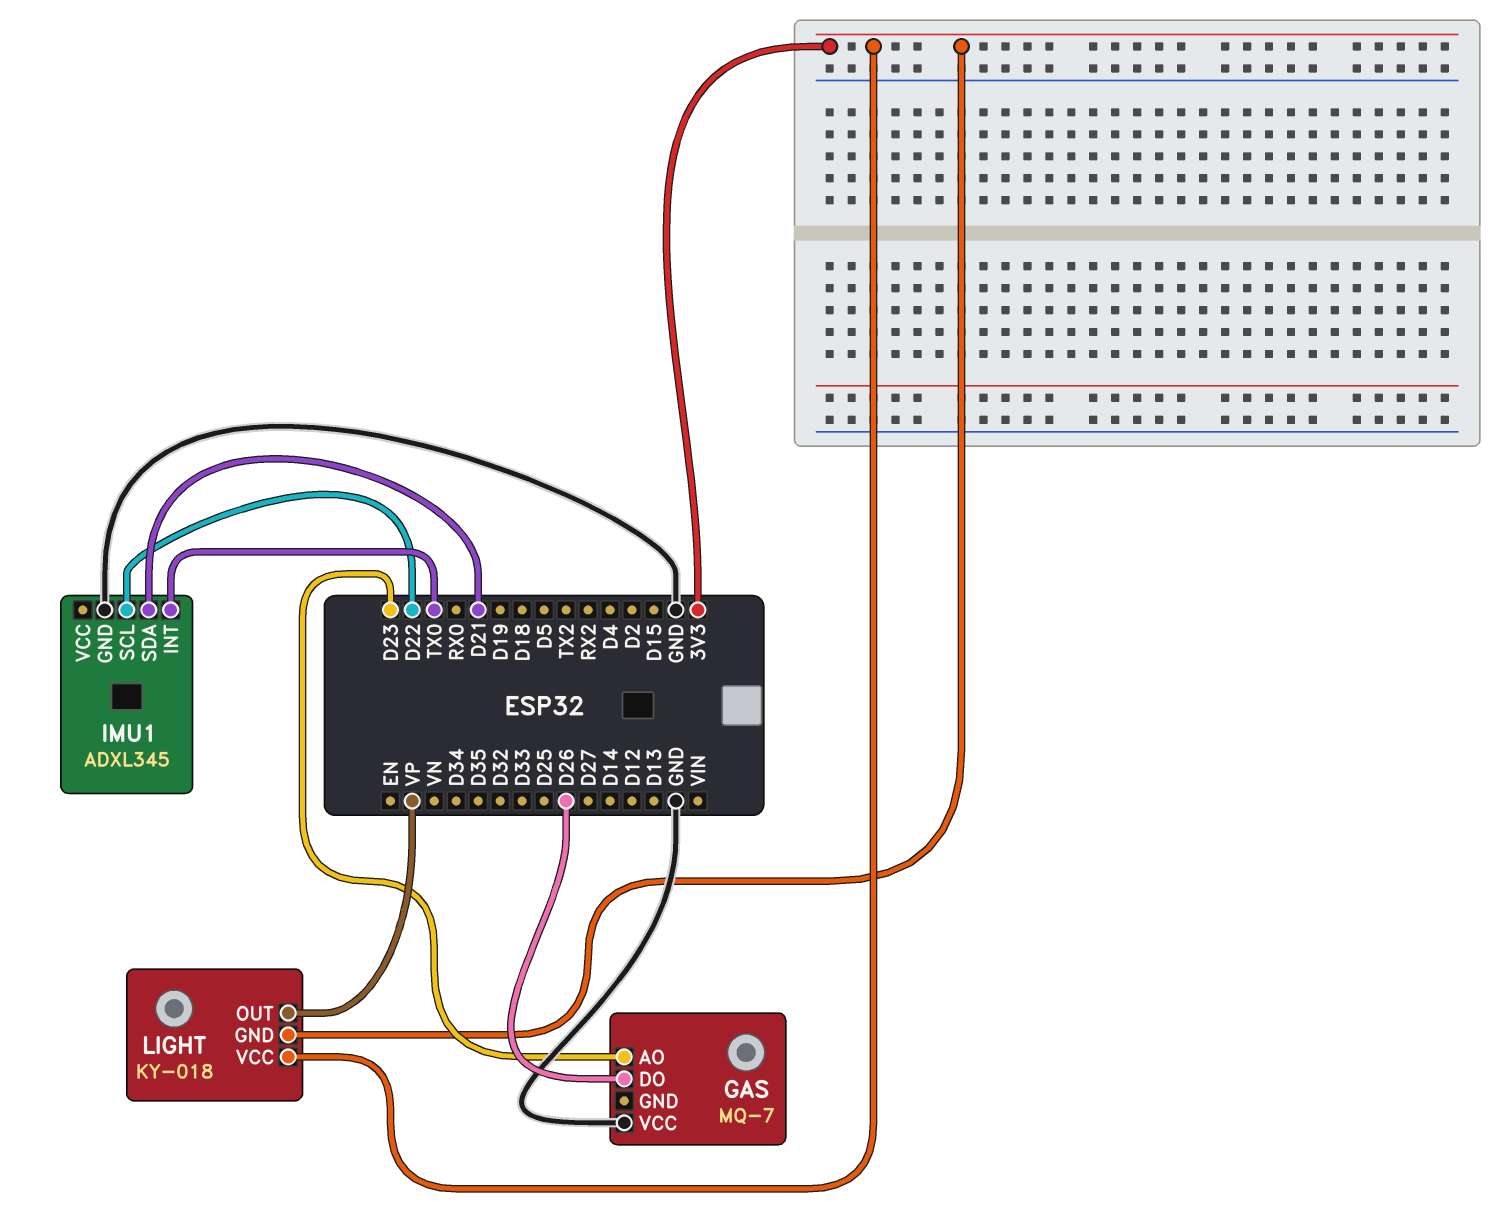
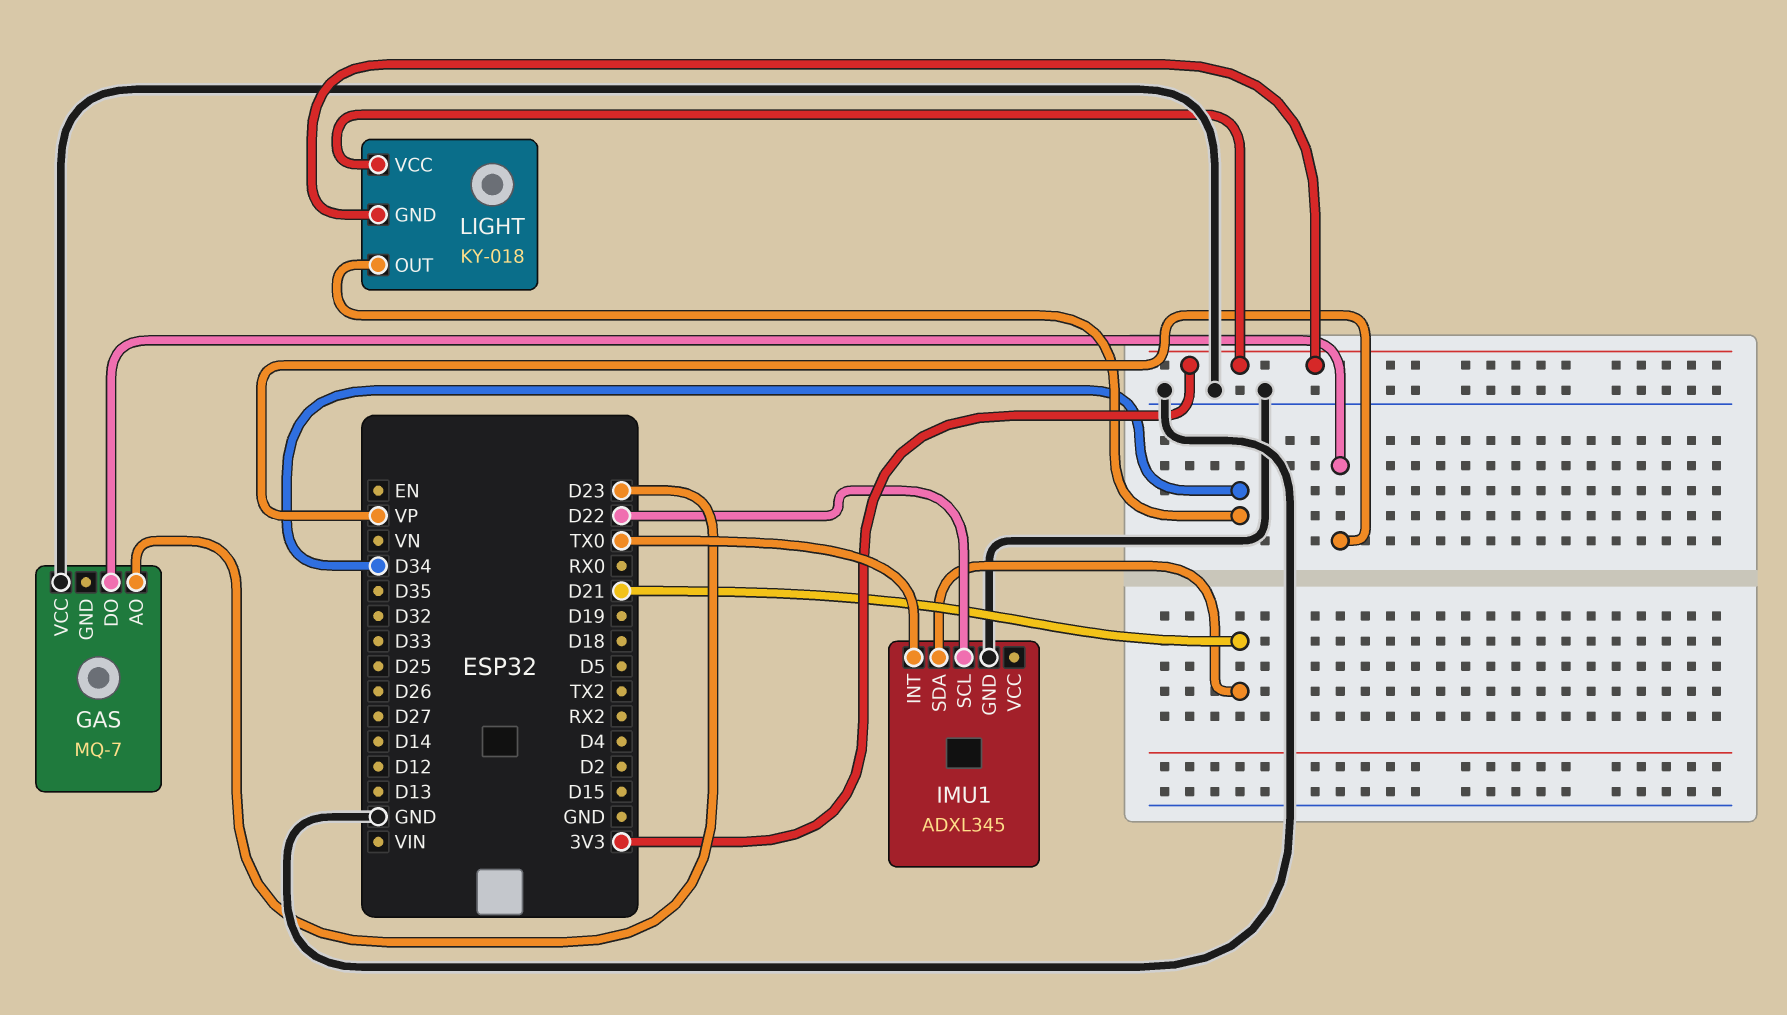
GAS pin DO: D26 -> VP
LIGHT pin OUT: VP -> D34

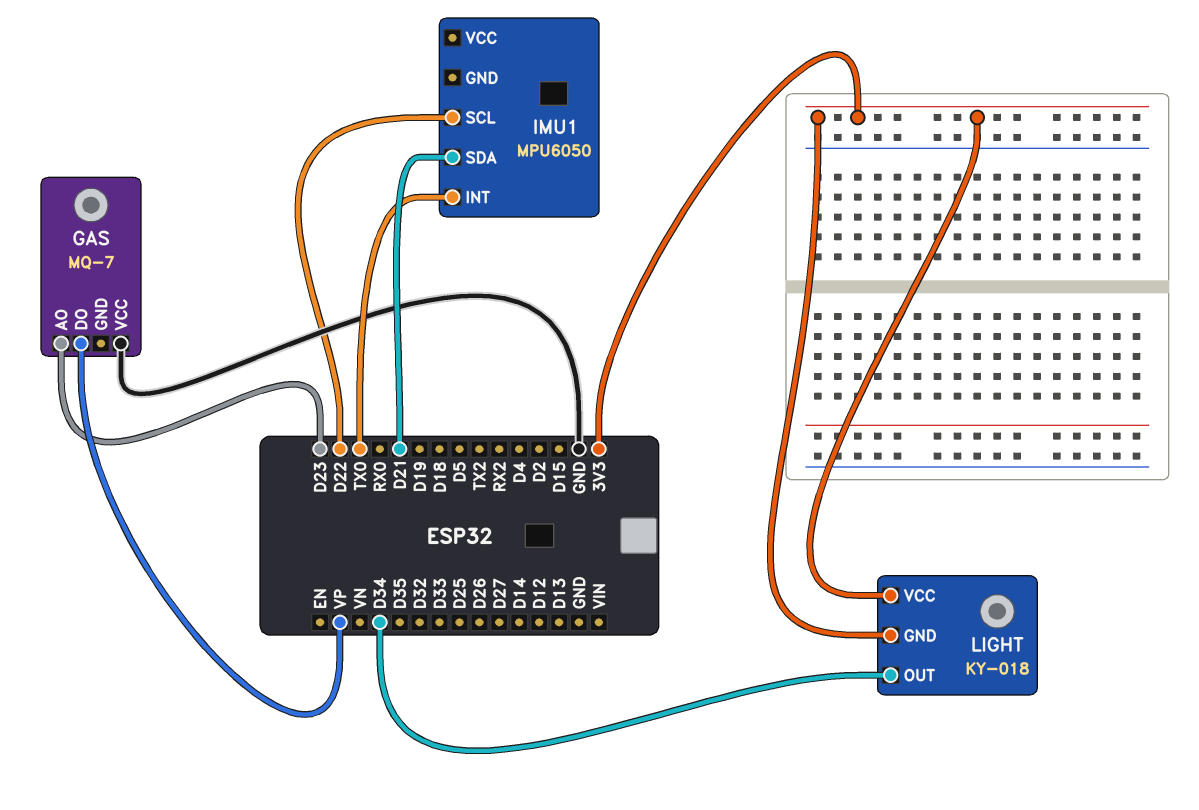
IMU1: ADXL345 -> MPU6050
IMU1 pin GND: GND -> none

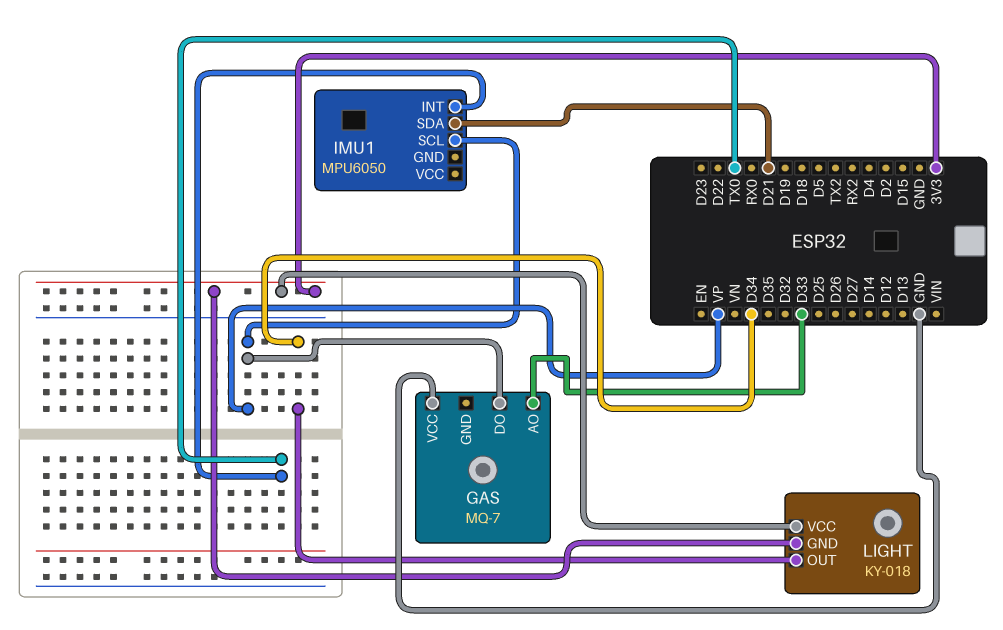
GAS pin AO: D23 -> D33
IMU1 pin SCL: D22 -> VP

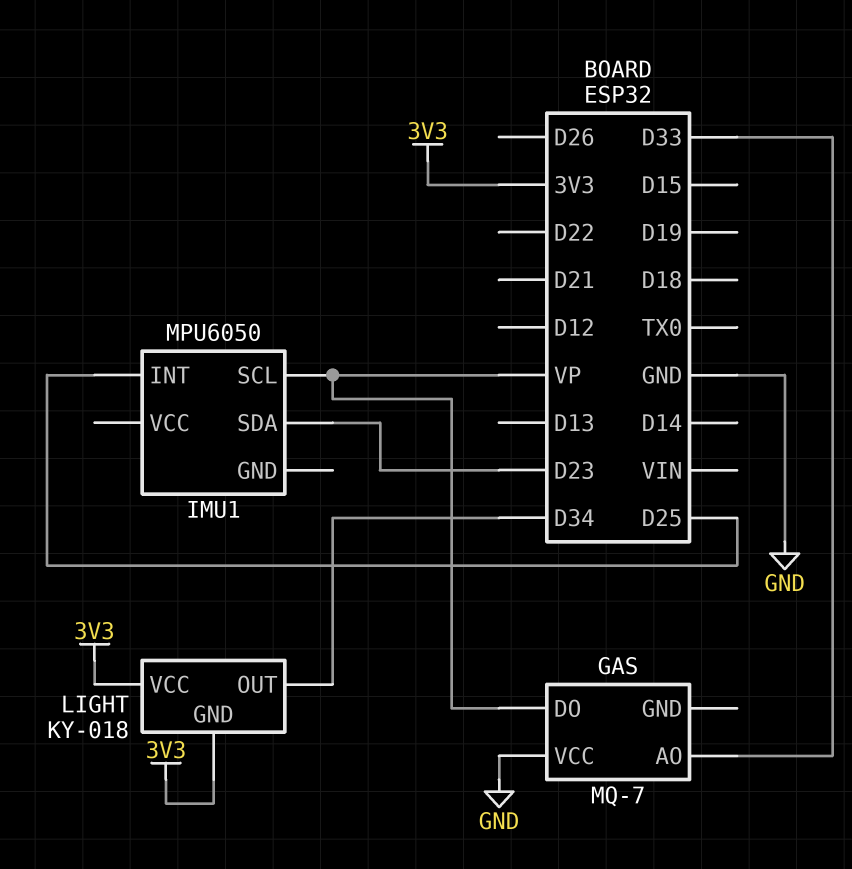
IMU1 pin INT: TX0 -> D25
IMU1 pin SDA: D21 -> D23

